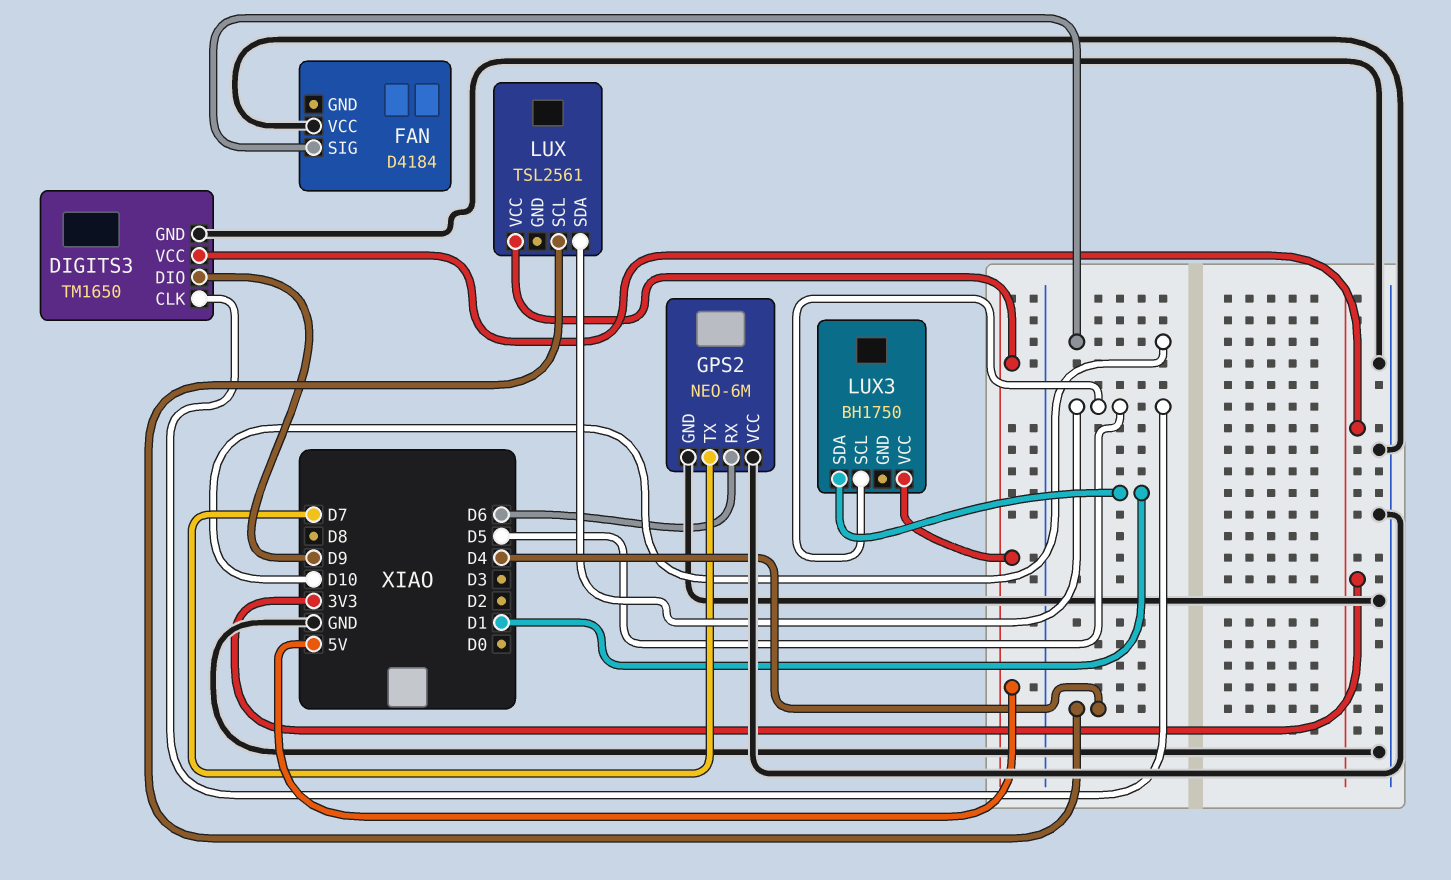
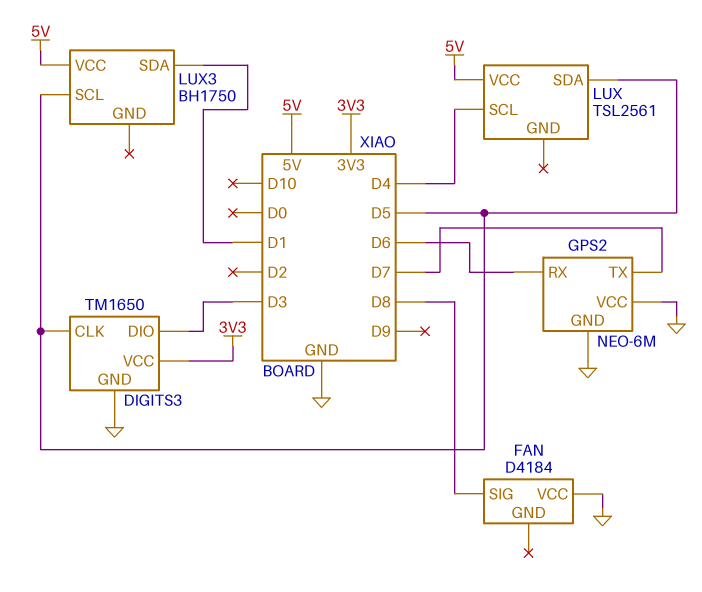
DIGITS3 pin DIO: D9 -> D3
FAN pin SIG: D10 -> D8

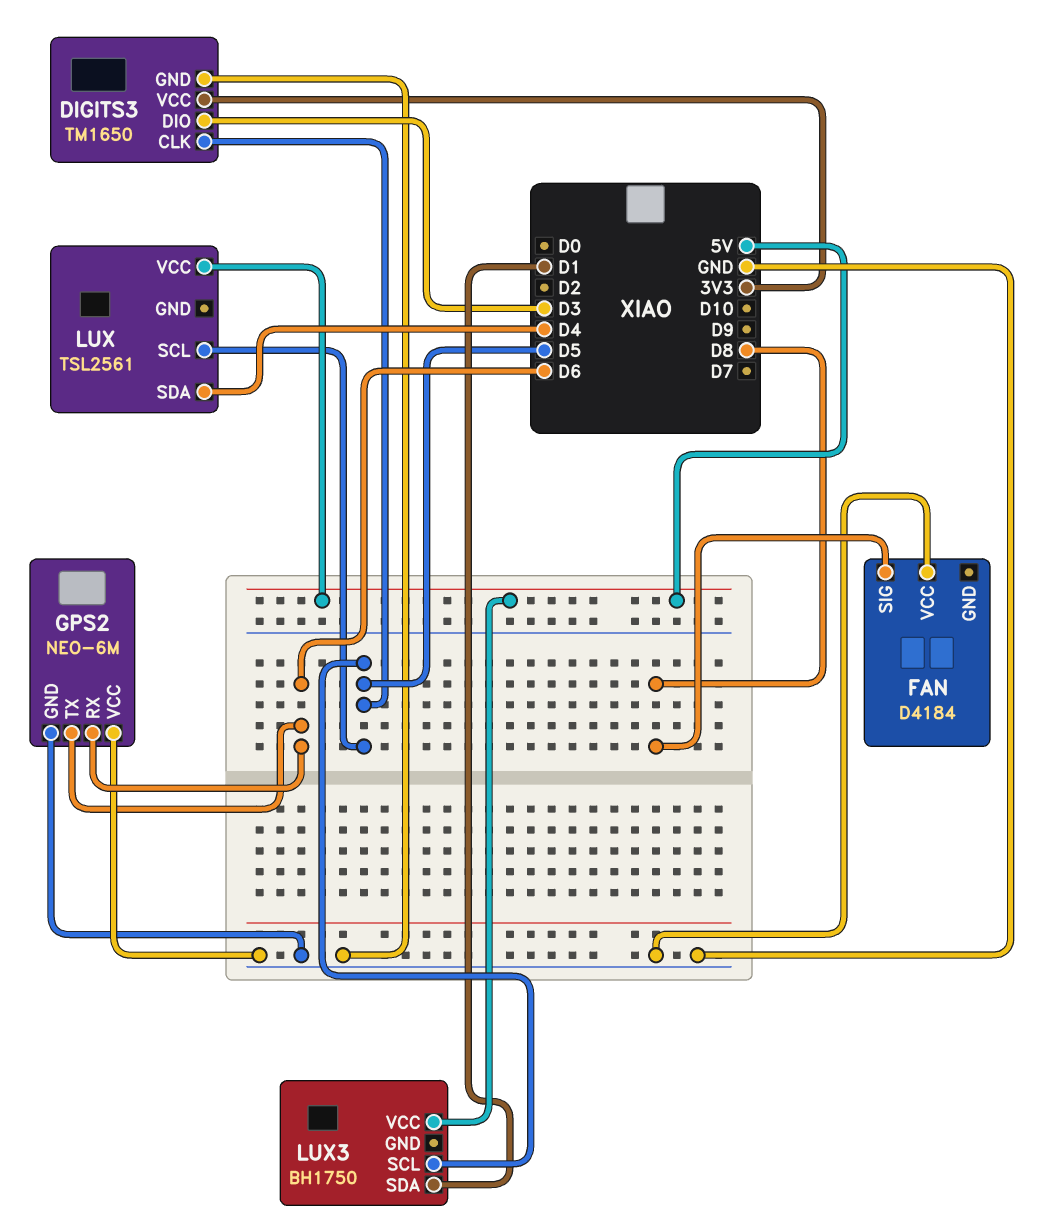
GPS2 pin TX: D7 -> D6
LUX pin SCL: D4 -> D5
LUX pin SDA: D5 -> D4

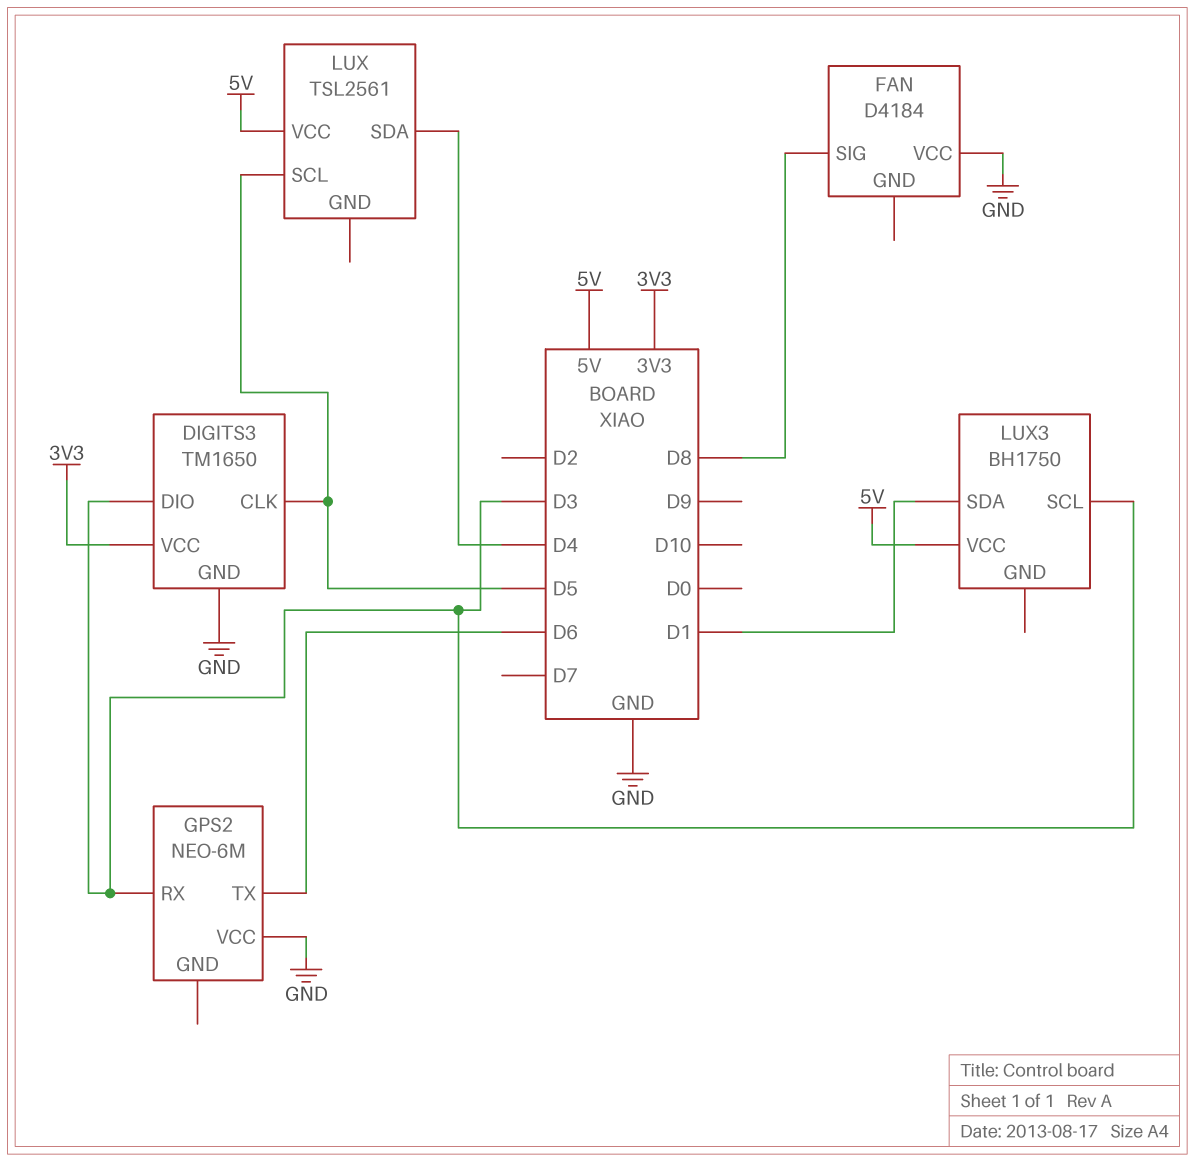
GPS2 pin GND: GND -> none
GPS2 pin RX: D6 -> D3
LUX3 pin SCL: D5 -> D3

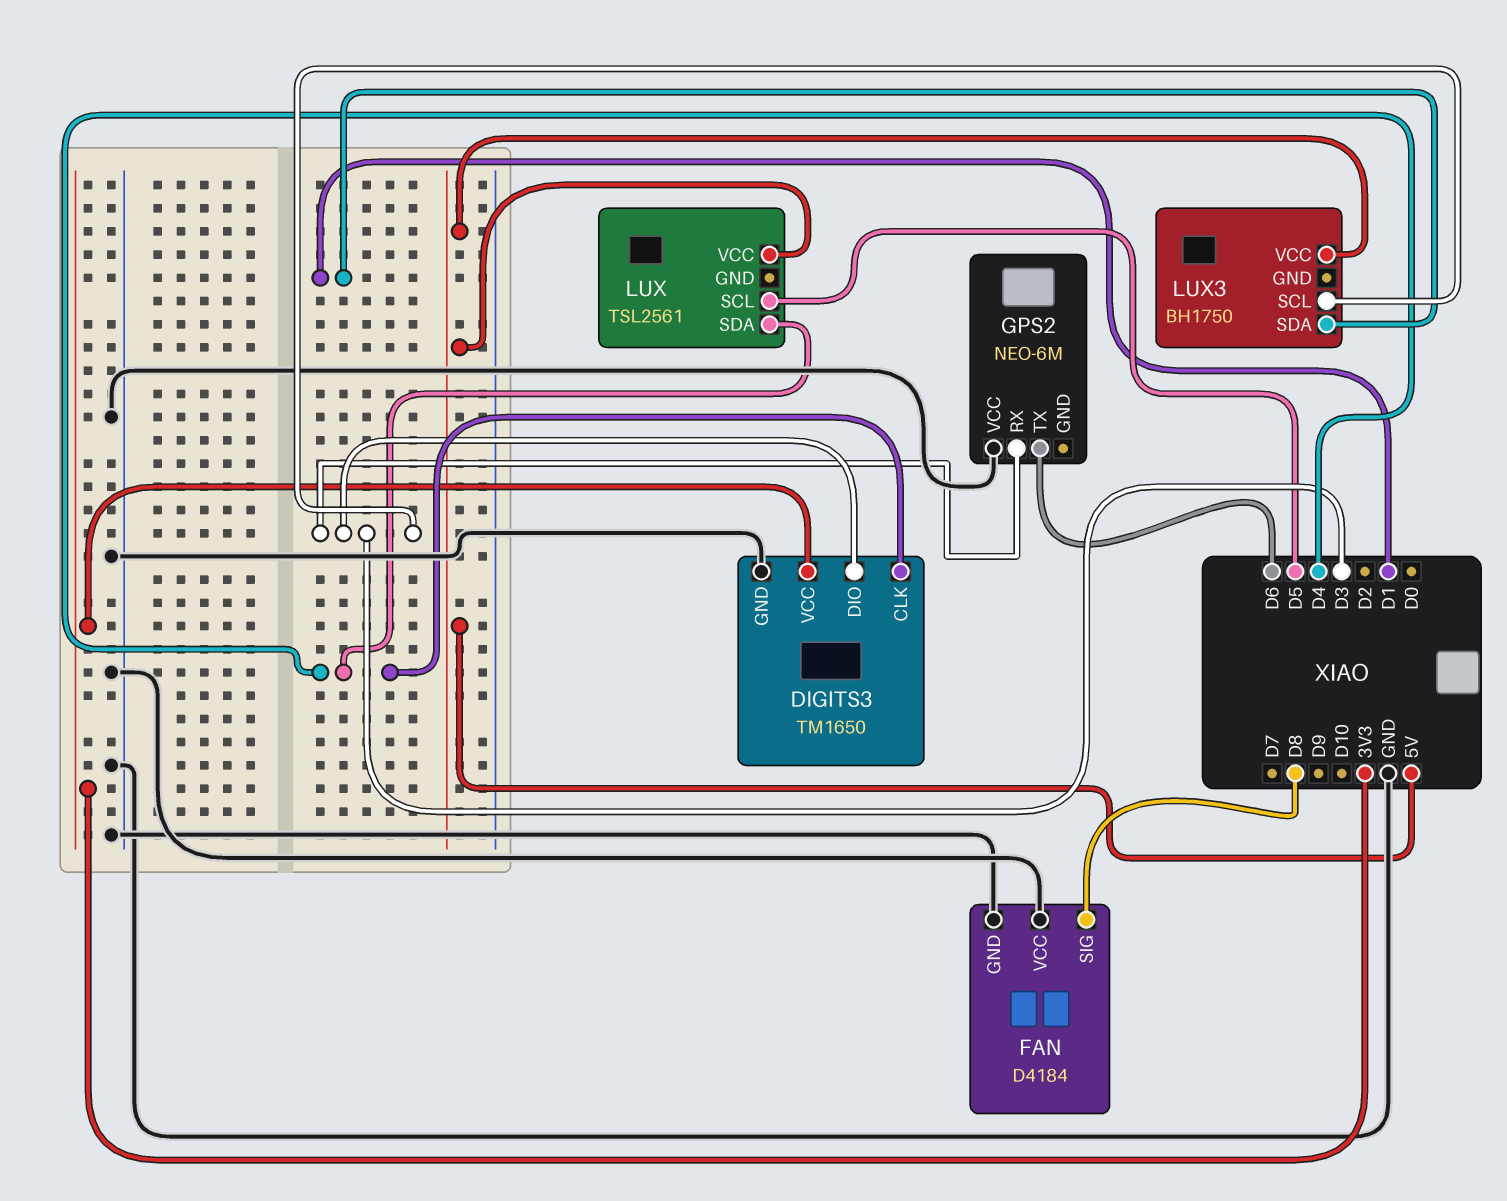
DIGITS3 pin CLK: D5 -> D4
FAN pin GND: none -> GND

